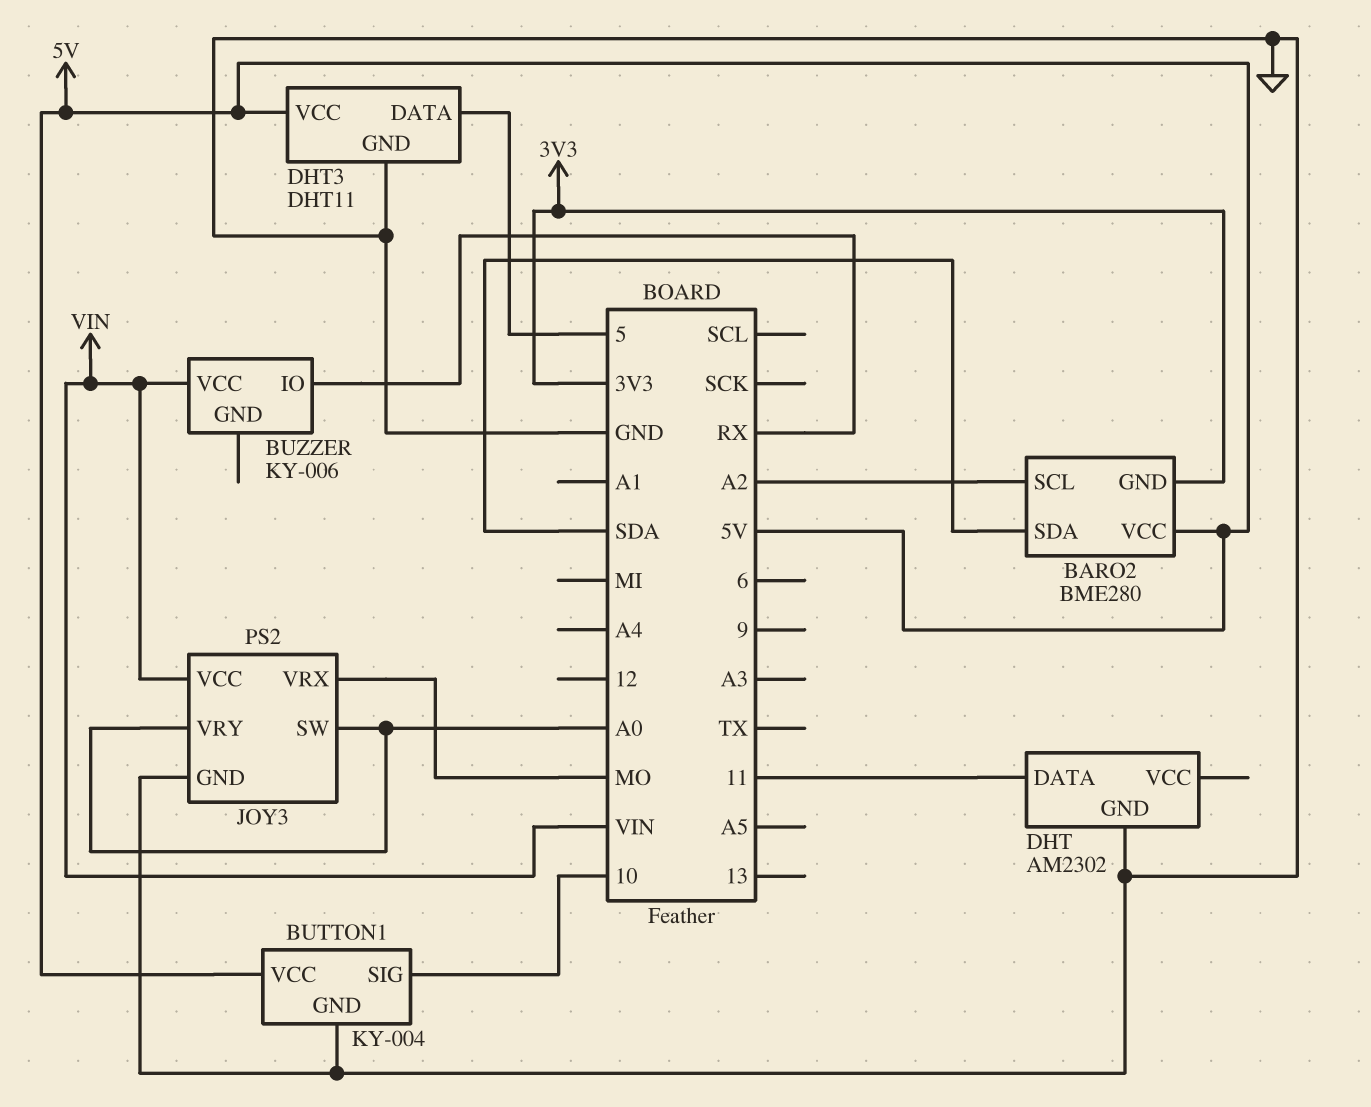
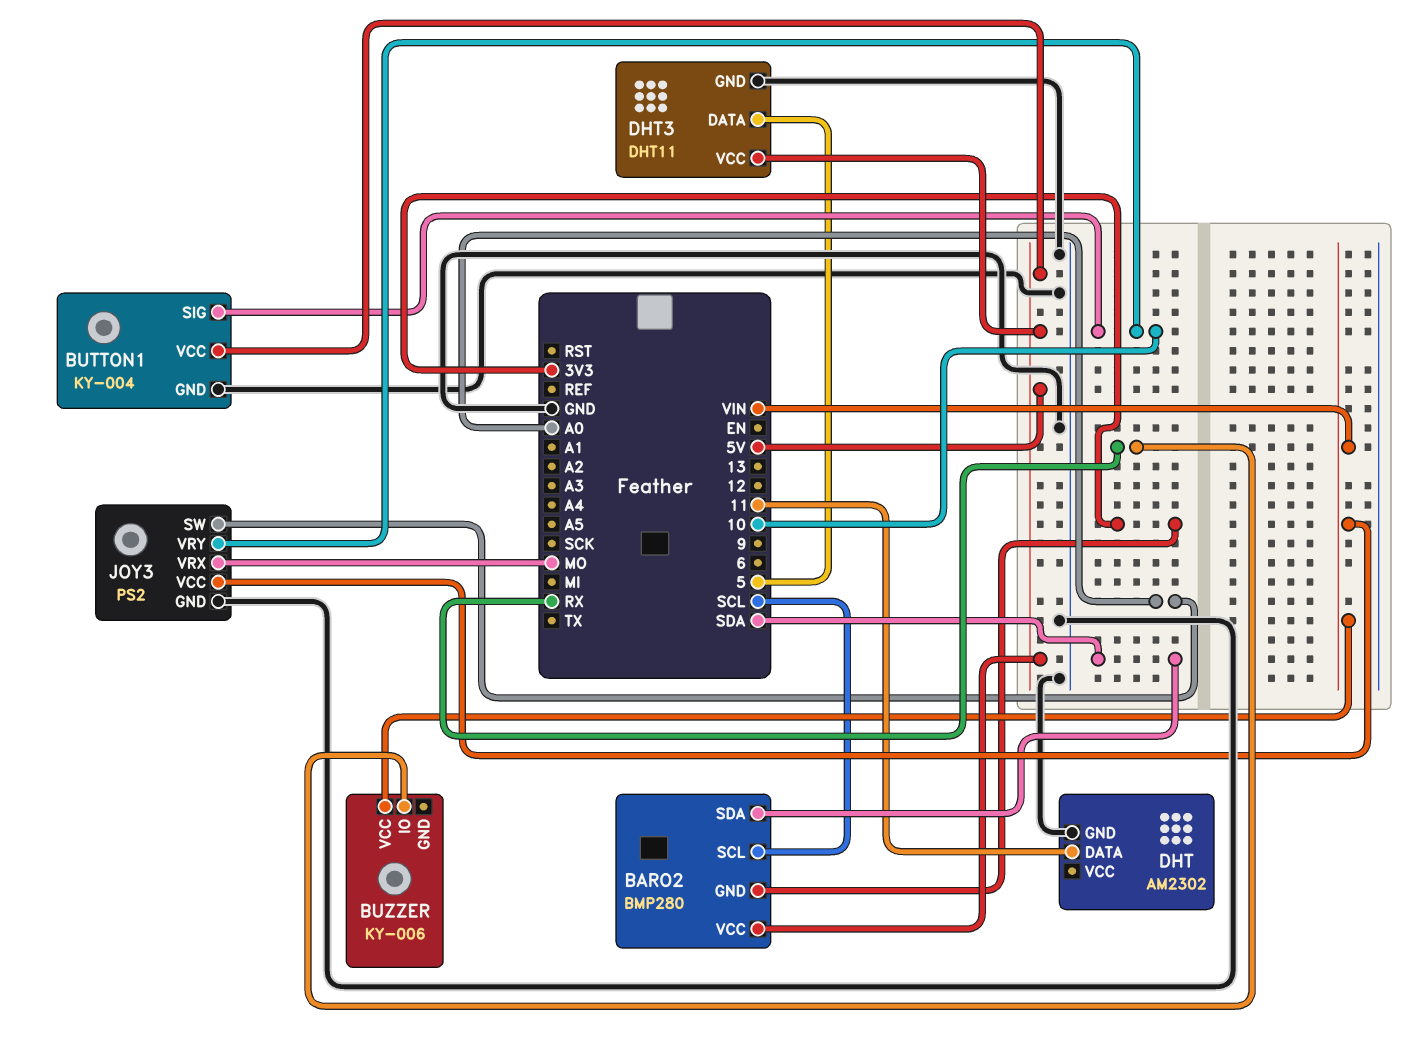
BARO2: BME280 -> BMP280
BARO2 pin SCL: A2 -> SCL
JOY3 pin VRY: A0 -> 10

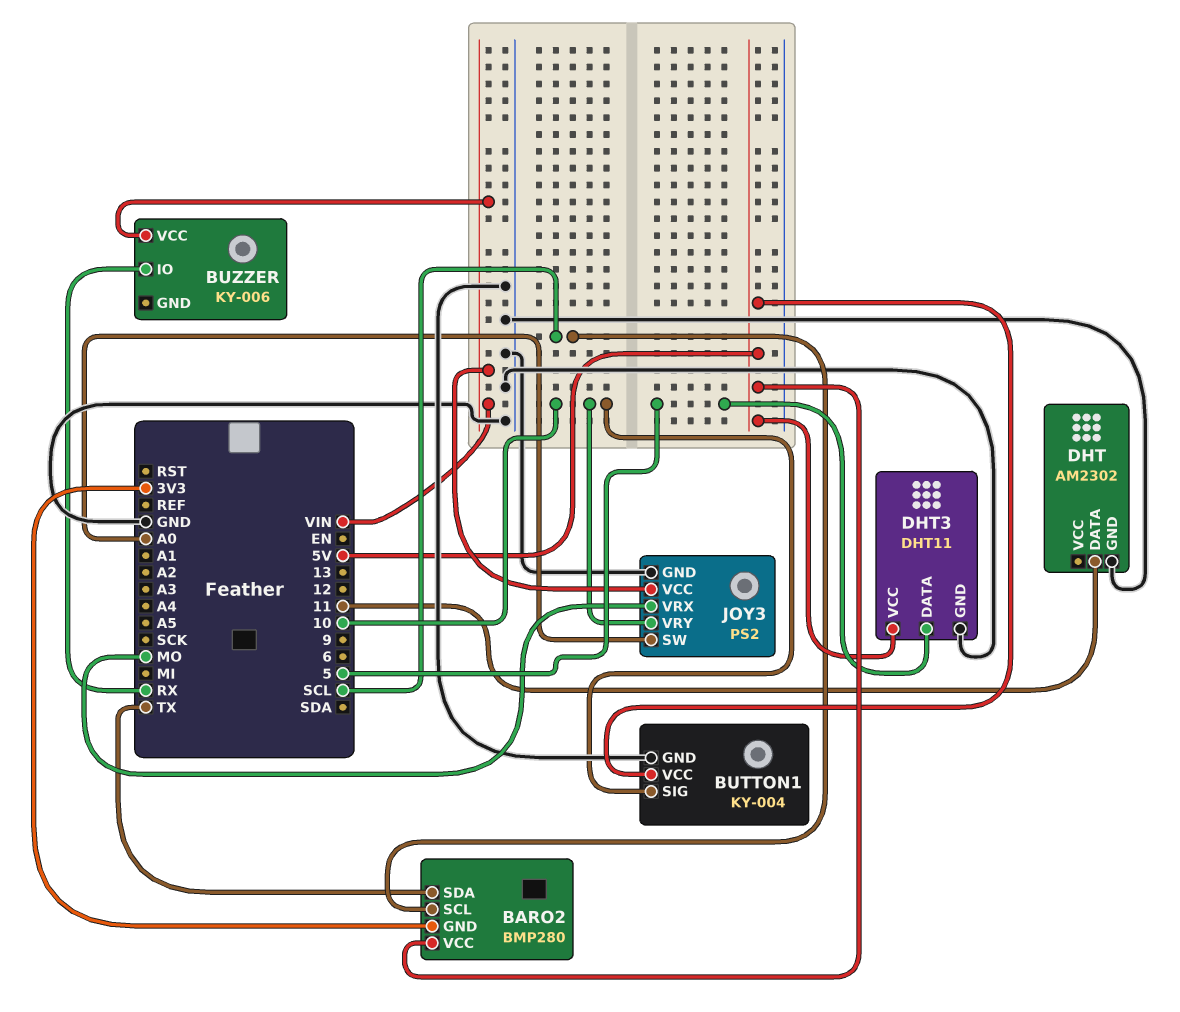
BARO2 pin SDA: SDA -> TX

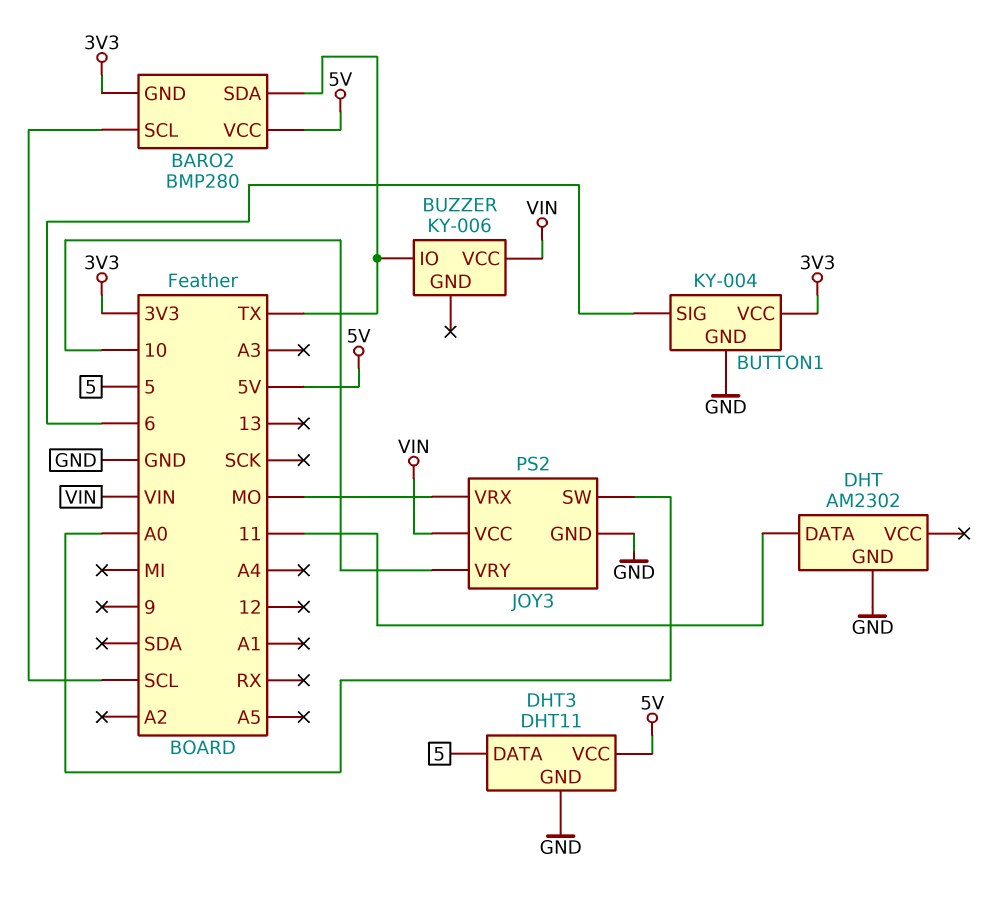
BUTTON1 pin SIG: 10 -> 6
BUTTON1 pin VCC: 5V -> 3V3
BUZZER pin IO: RX -> TX

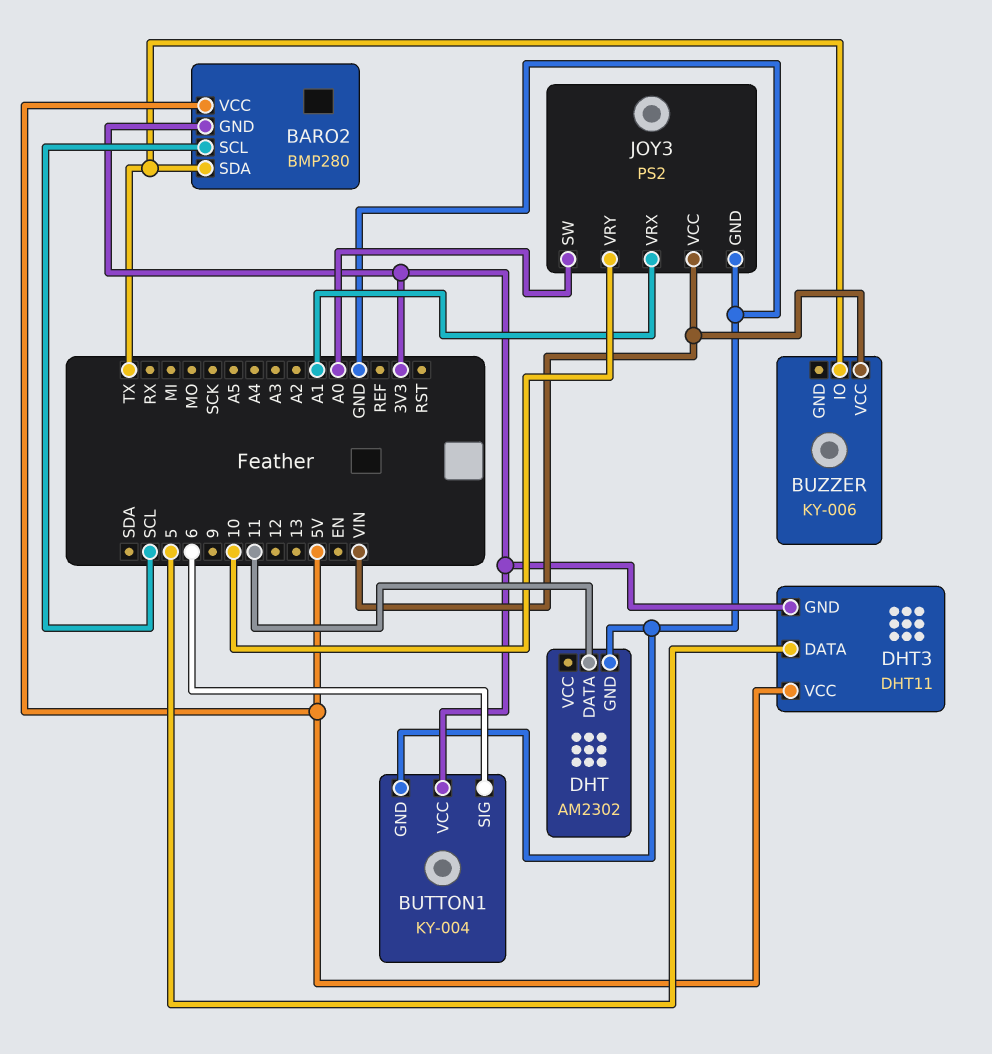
DHT3 pin GND: GND -> 3V3
JOY3 pin VRX: MO -> A1

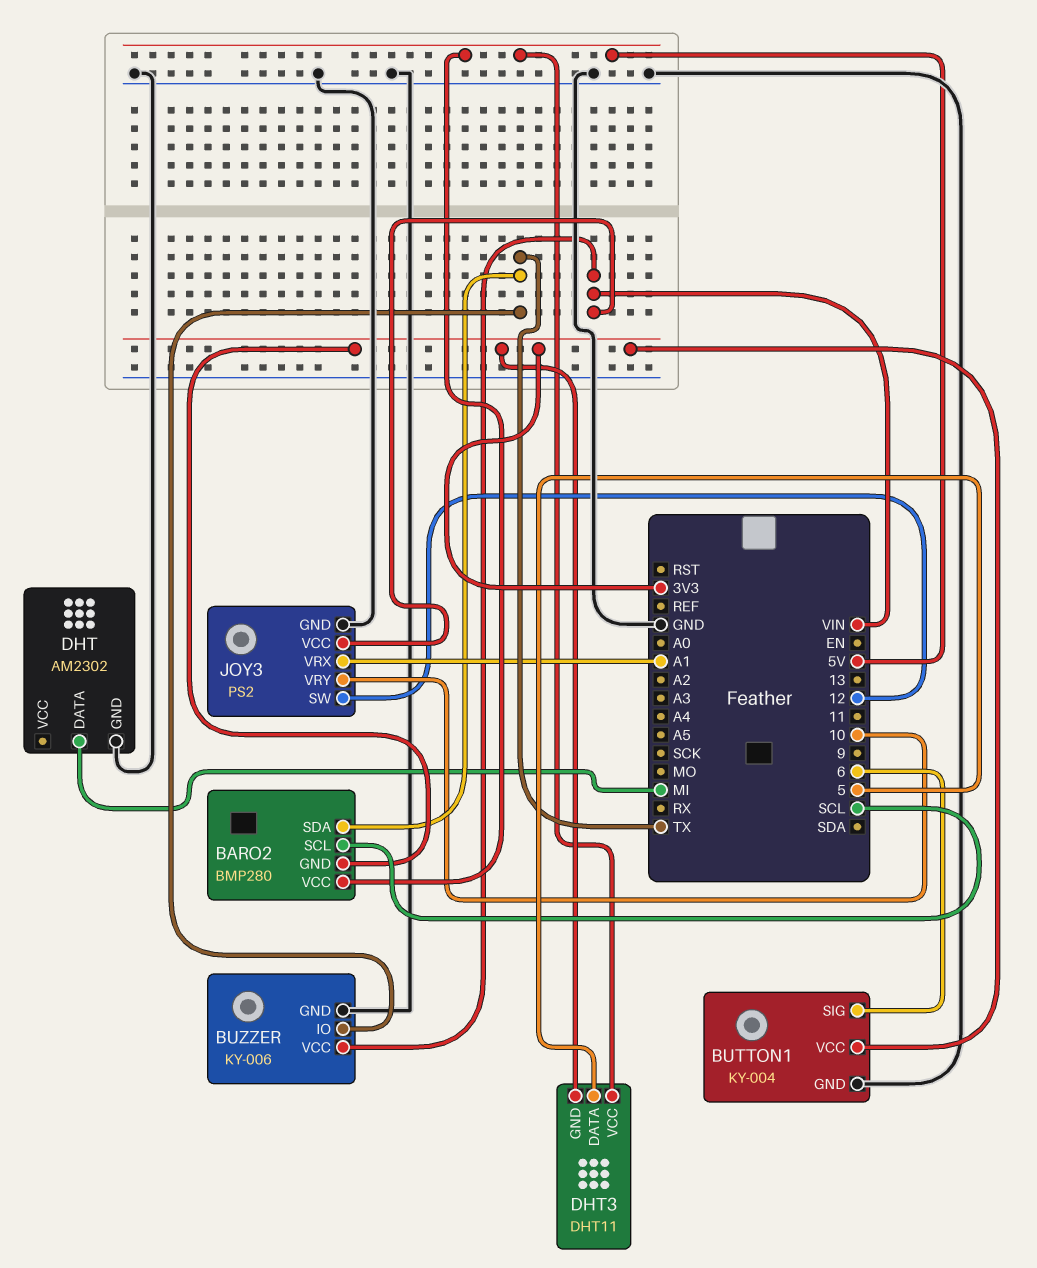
BUZZER pin GND: none -> GND
DHT pin DATA: 11 -> MI
JOY3 pin SW: A0 -> 12

